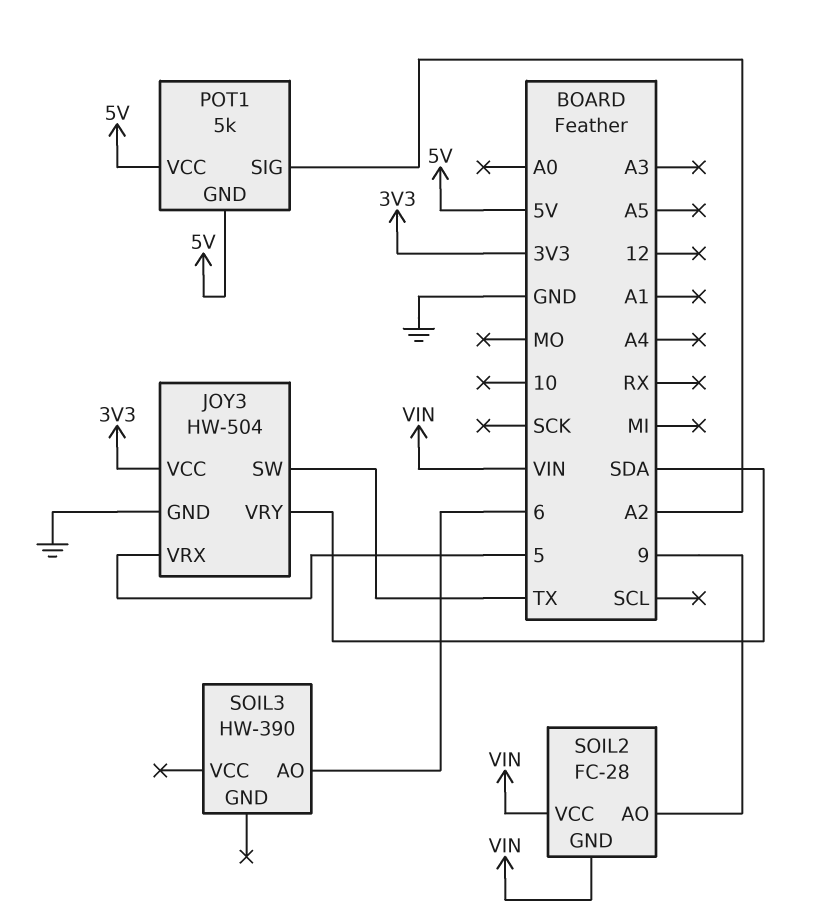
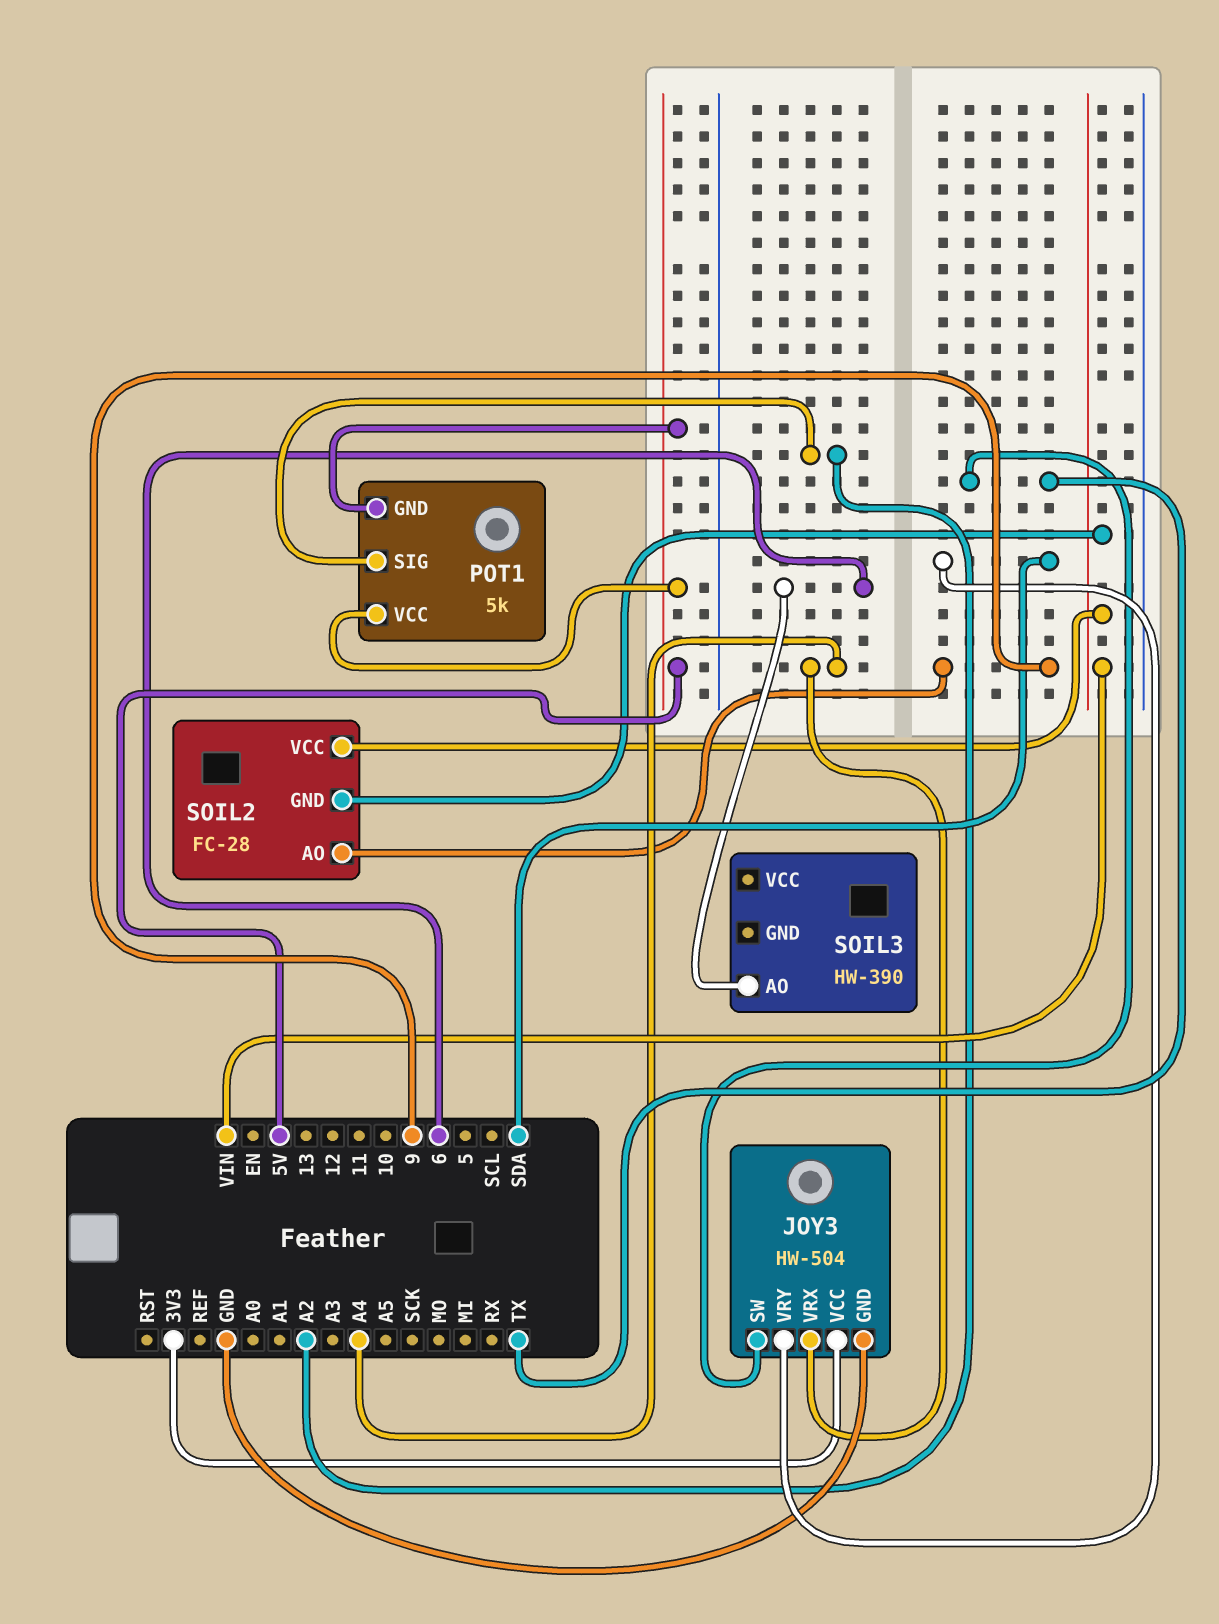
JOY3 pin VRX: 5 -> A4

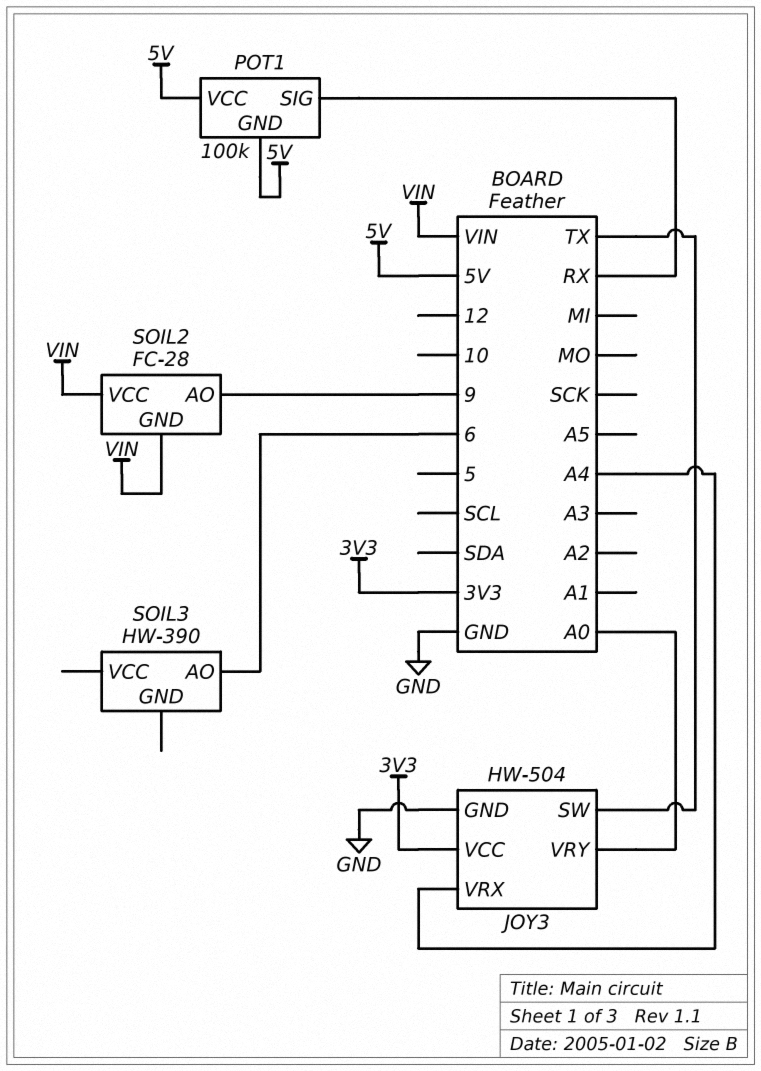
JOY3 pin VRY: SDA -> A0
POT1: 5k -> 100k
POT1 pin SIG: A2 -> RX

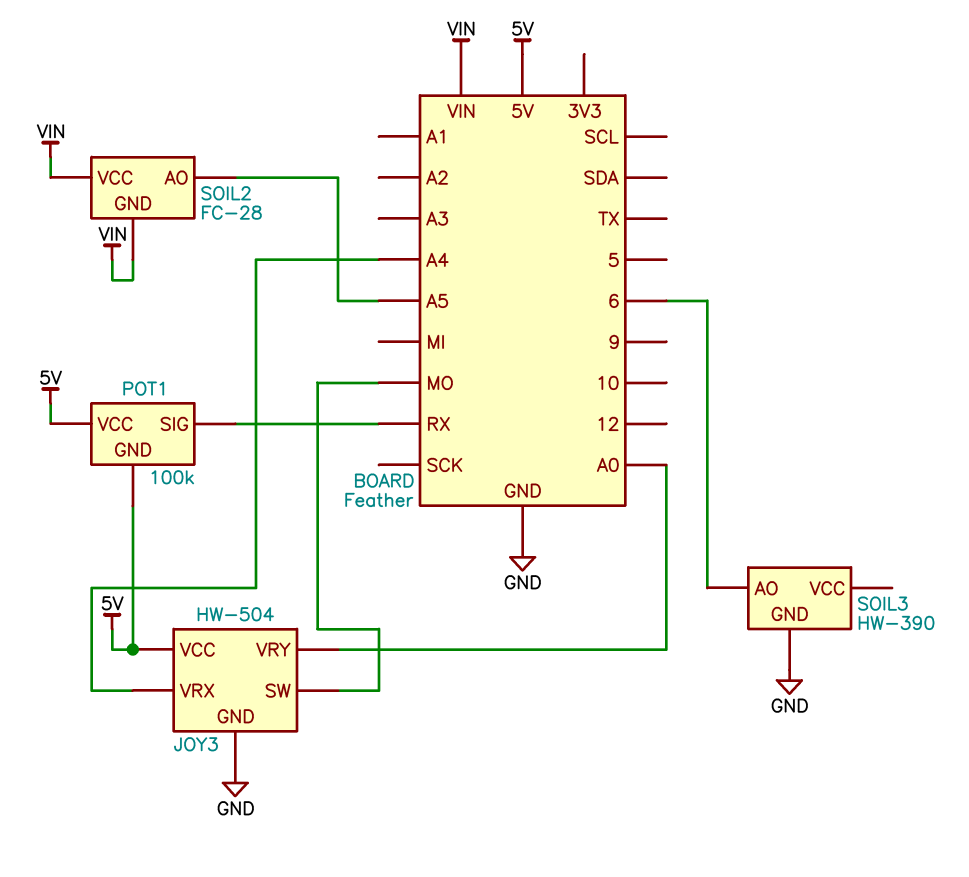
JOY3 pin SW: TX -> MO
JOY3 pin VCC: 3V3 -> 5V
SOIL2 pin AO: 9 -> A5
SOIL3 pin GND: none -> GND

